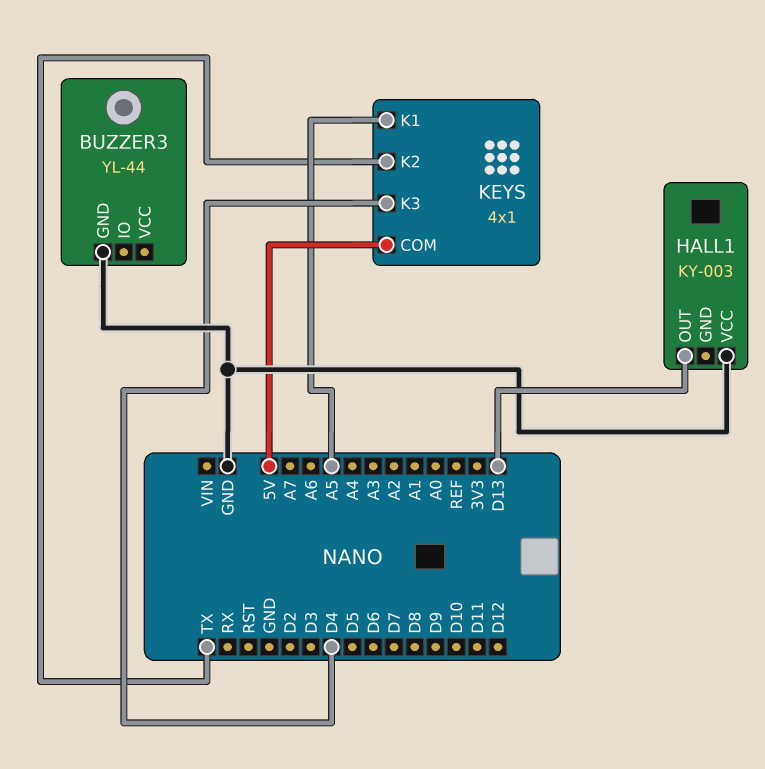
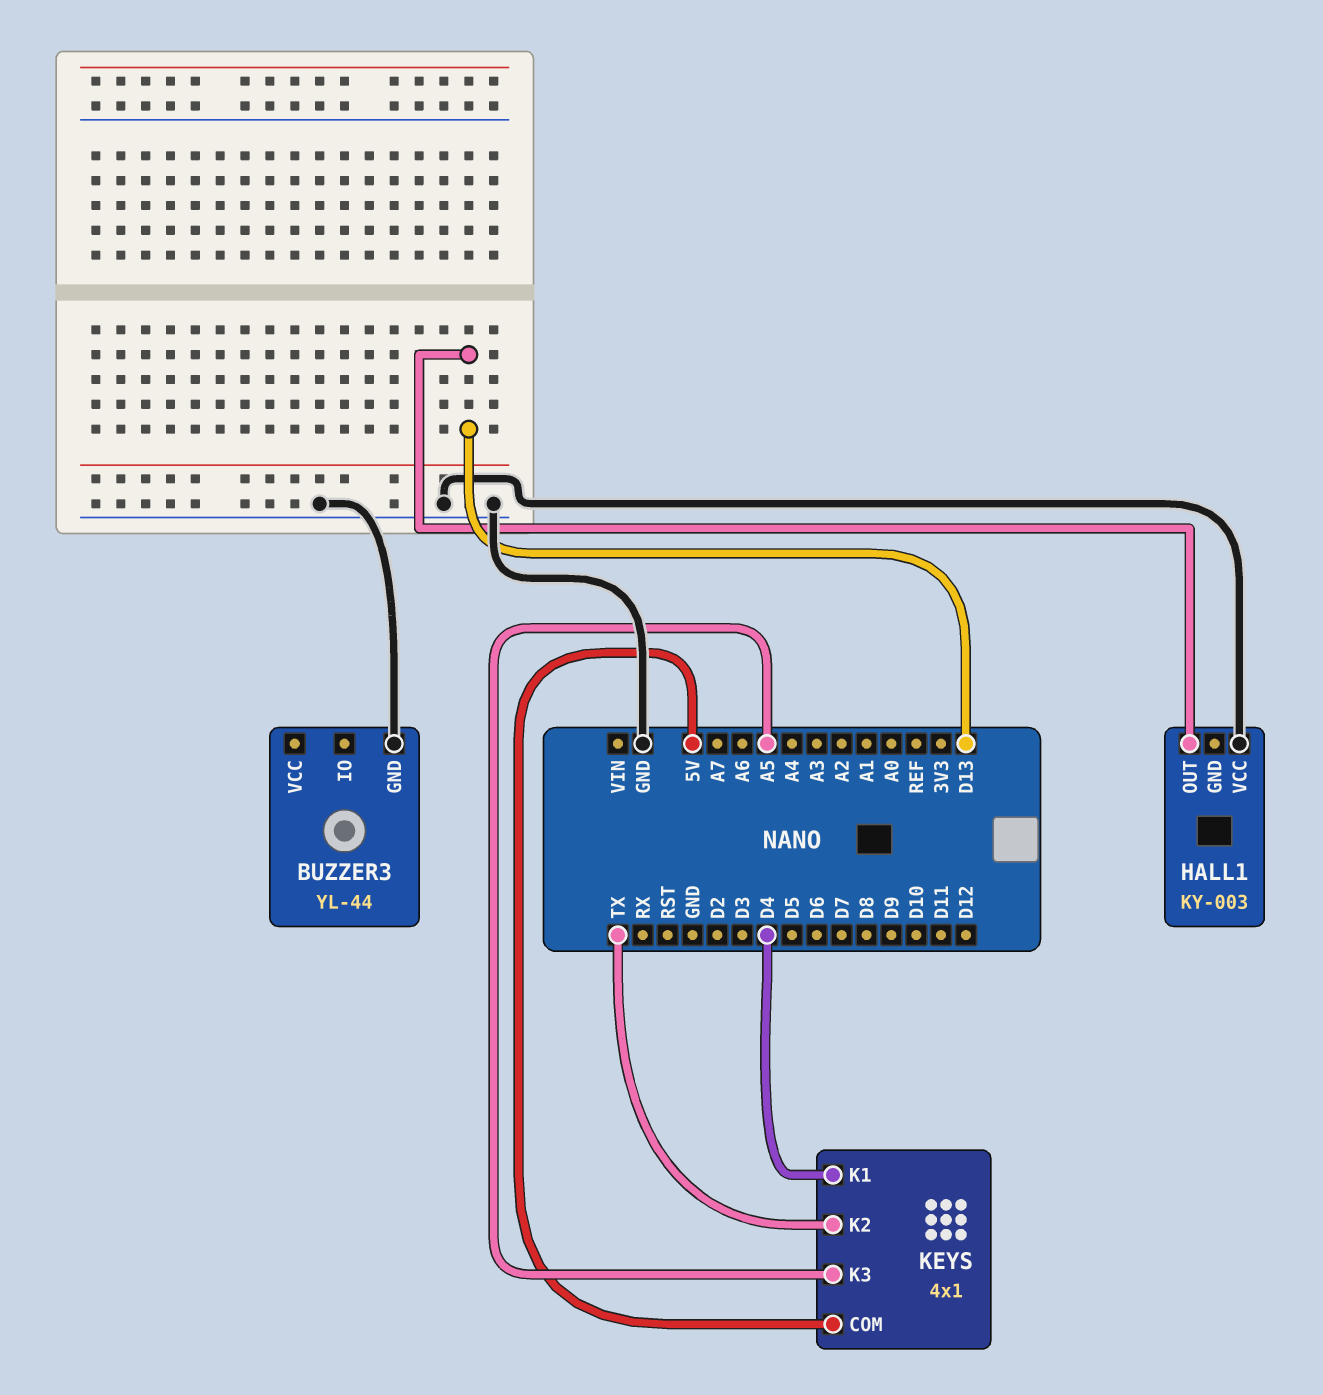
KEYS pin K1: A5 -> D4
KEYS pin K3: D4 -> A5

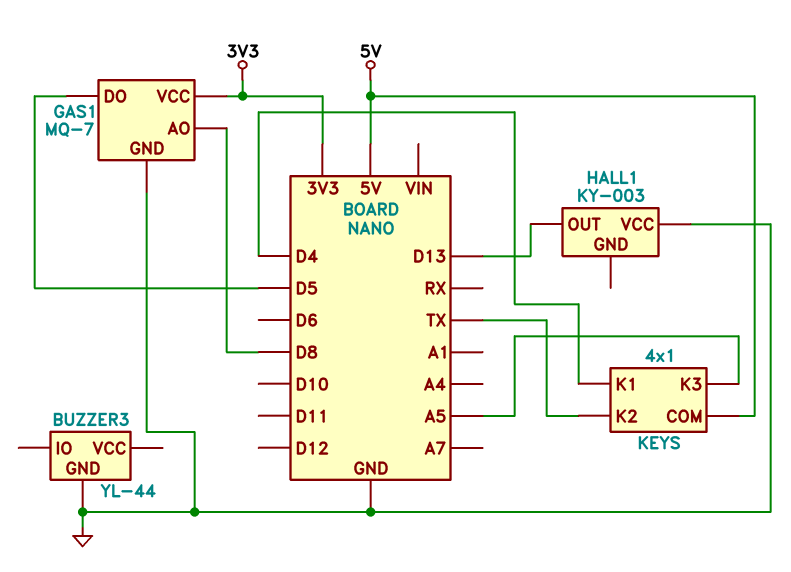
GAS1: none -> MQ-7
GAS1 pin AO: none -> D8
GAS1 pin DO: none -> D5
GAS1 pin GND: none -> GND
GAS1 pin VCC: none -> 3V3

